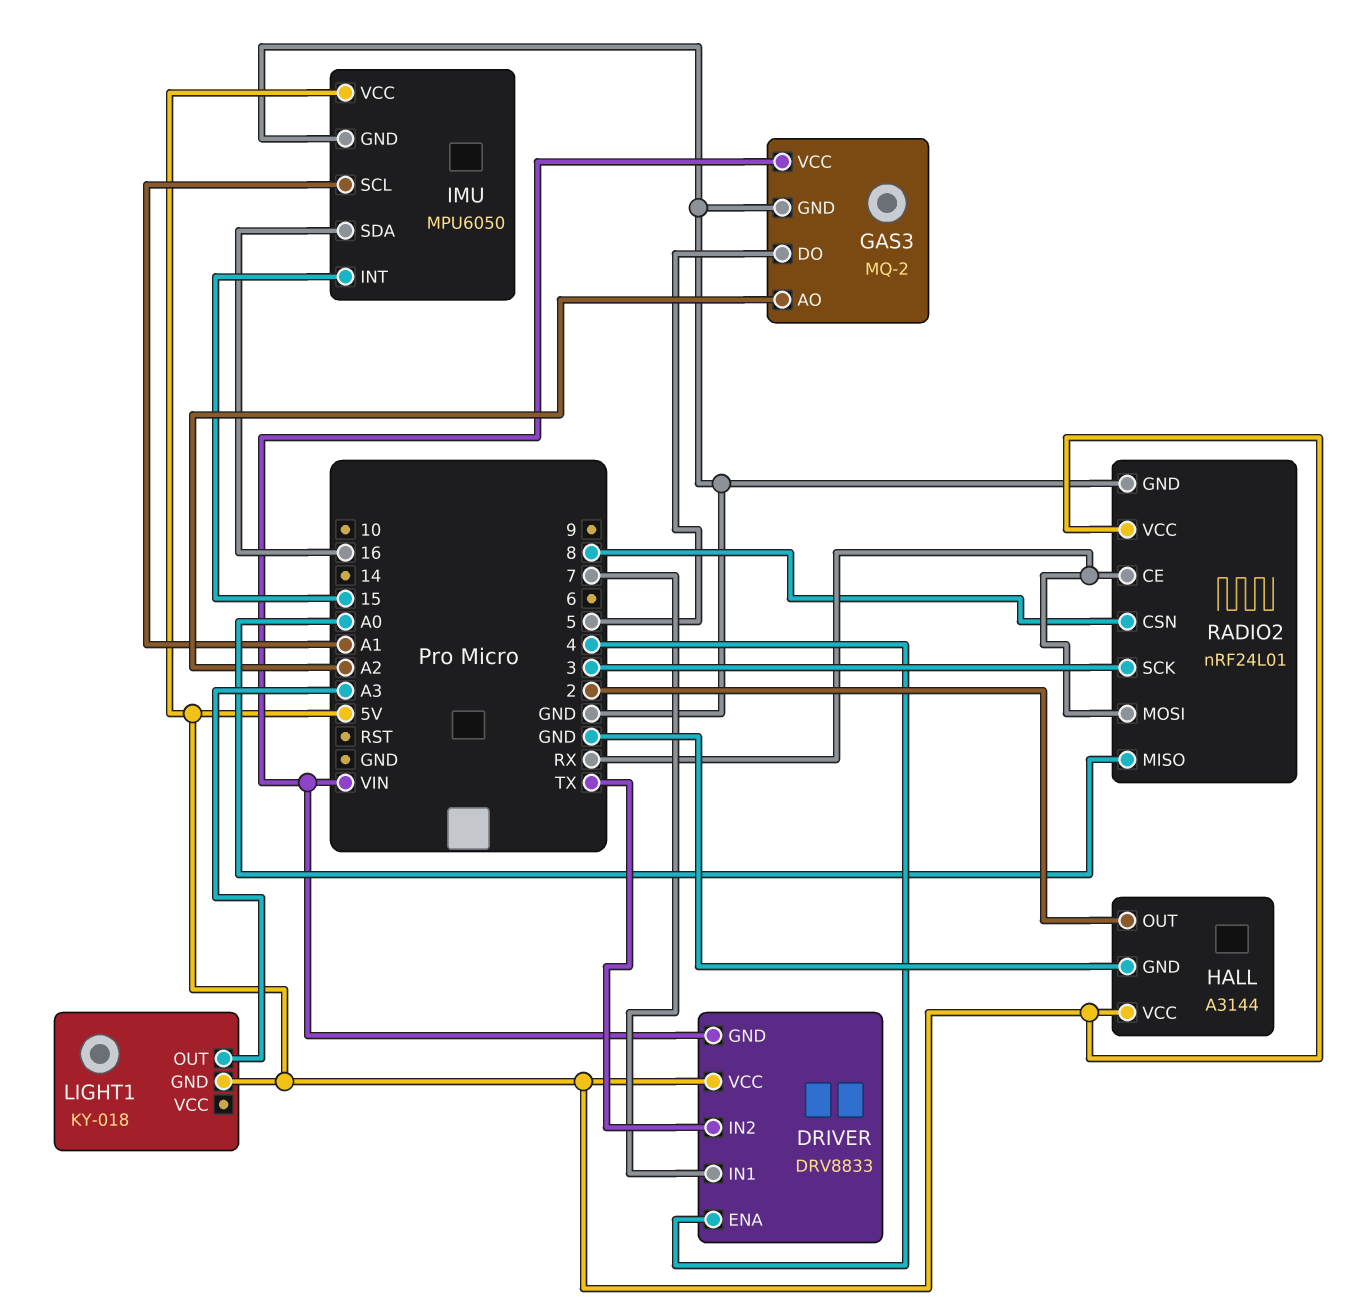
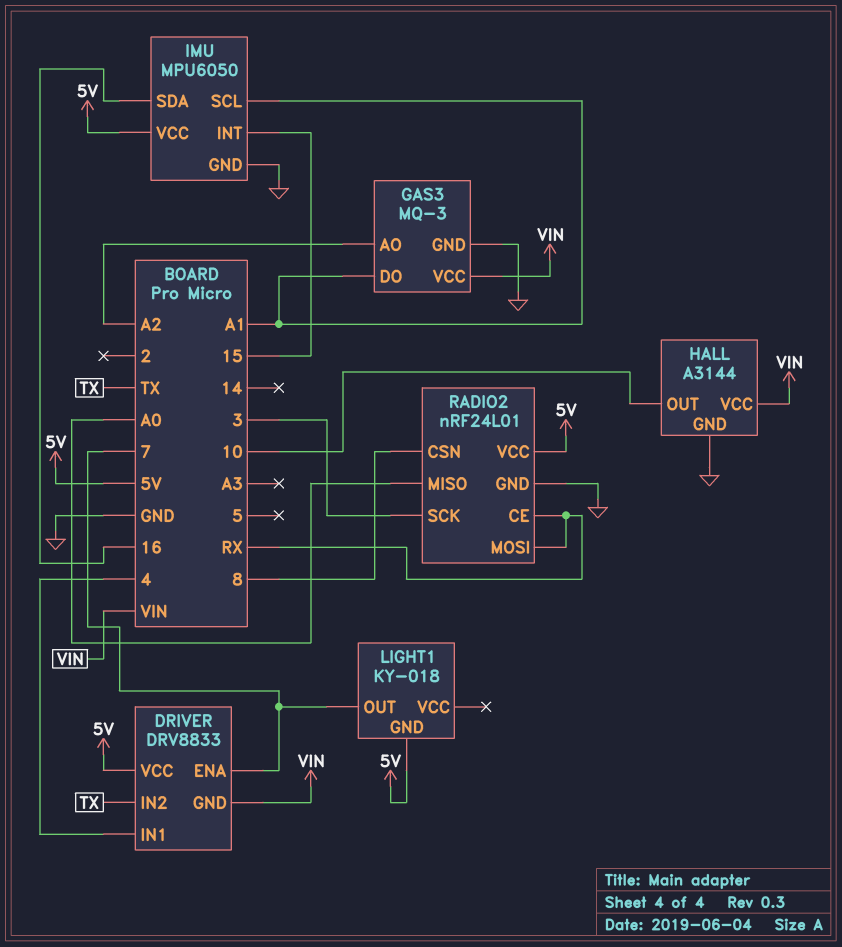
DRIVER pin ENA: 4 -> 7
DRIVER pin IN1: 7 -> 4
GAS3: MQ-2 -> MQ-3
GAS3 pin DO: 5 -> A1
HALL pin OUT: 2 -> 10
HALL pin VCC: 5V -> VIN
LIGHT1 pin OUT: A3 -> 7

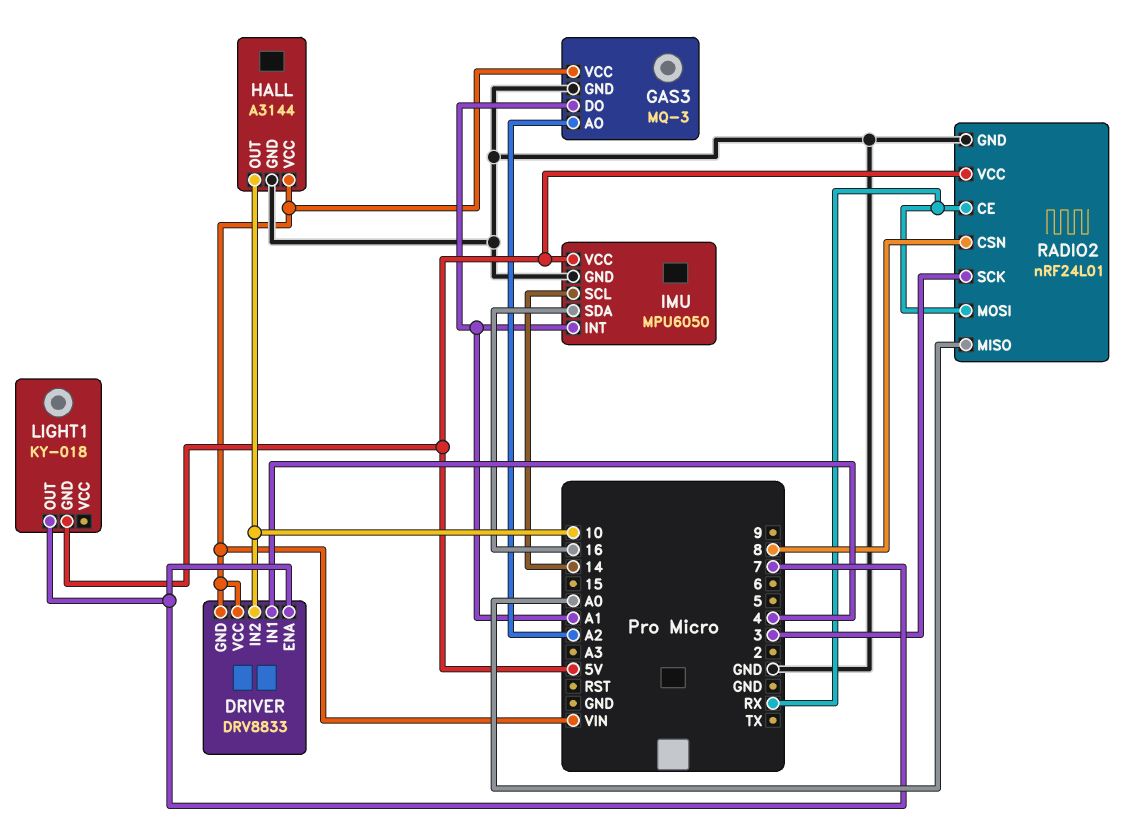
DRIVER pin IN2: TX -> 10
DRIVER pin VCC: 5V -> VIN
IMU pin INT: 15 -> A1
IMU pin SCL: A1 -> 14

